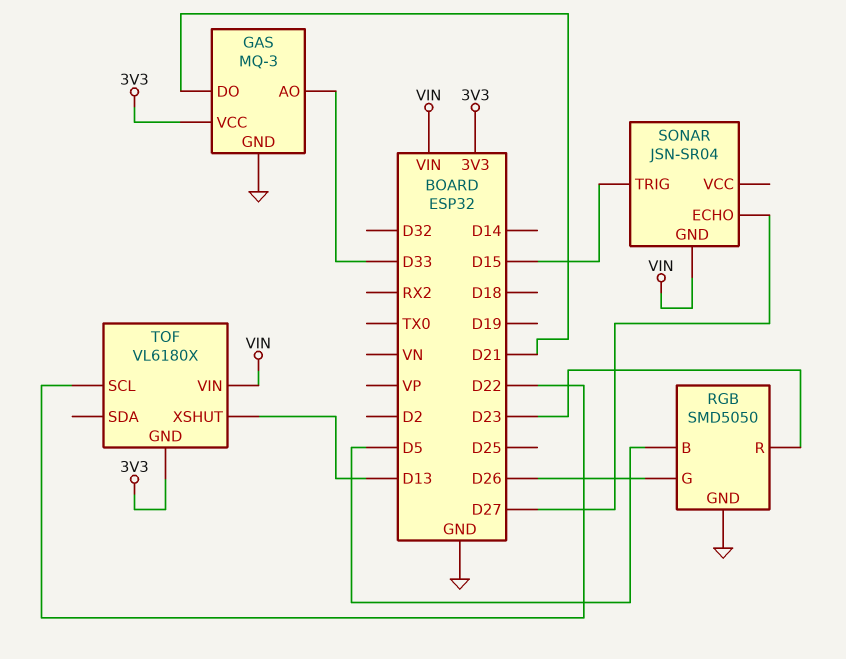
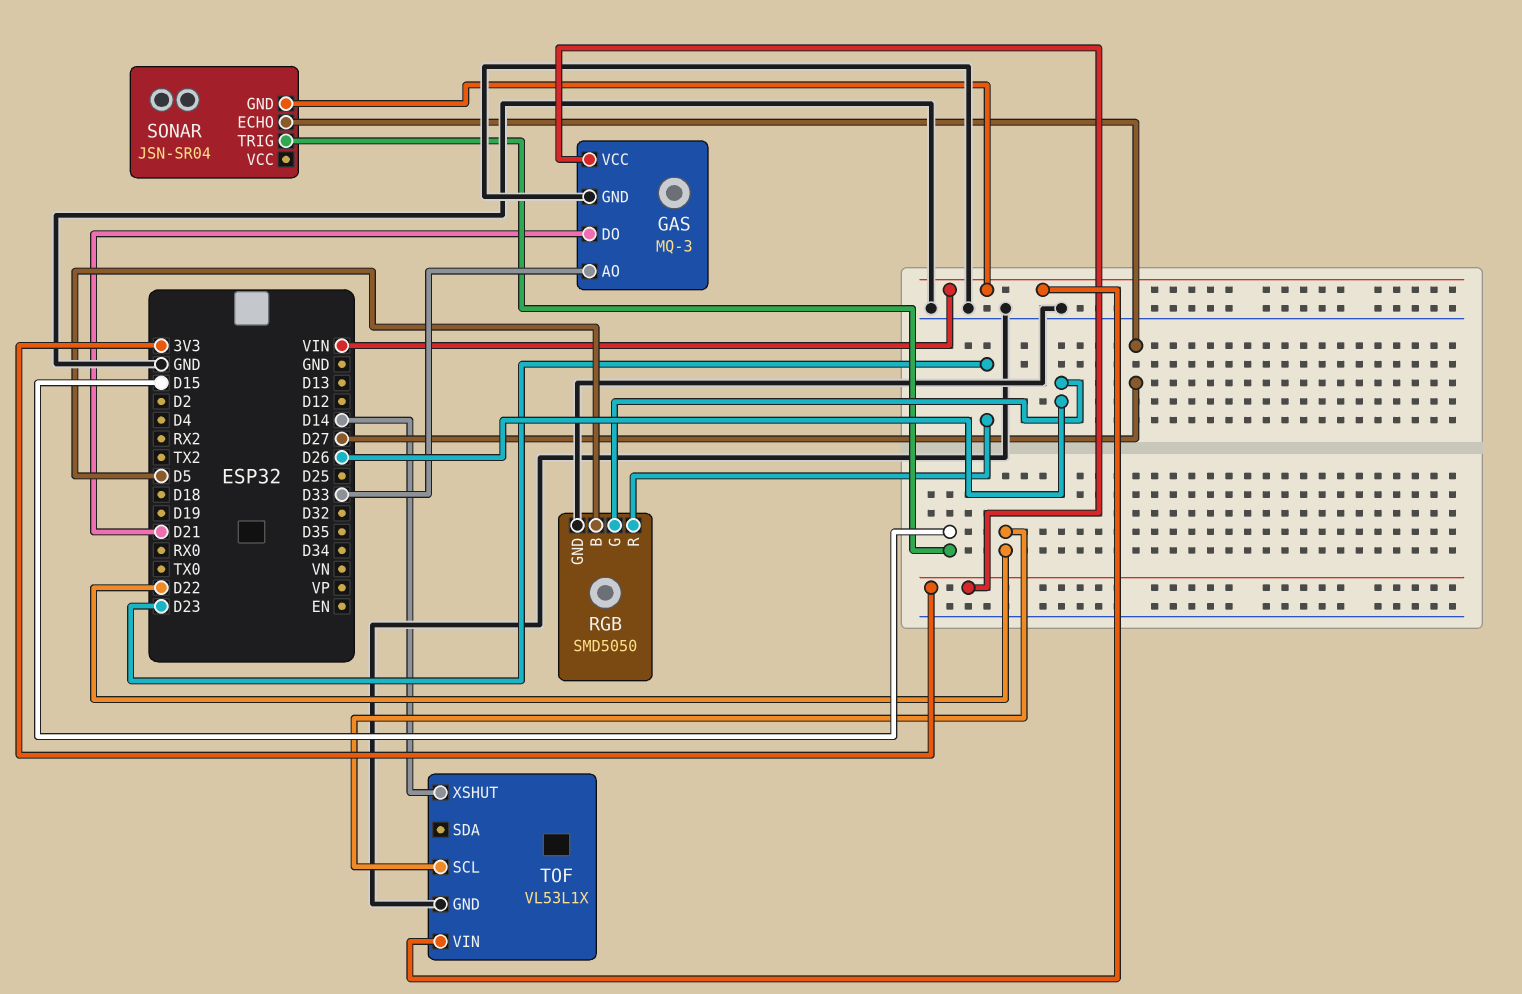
TOF: VL6180X -> VL53L1X
TOF pin GND: 3V3 -> GND
TOF pin XSHUT: D13 -> D14

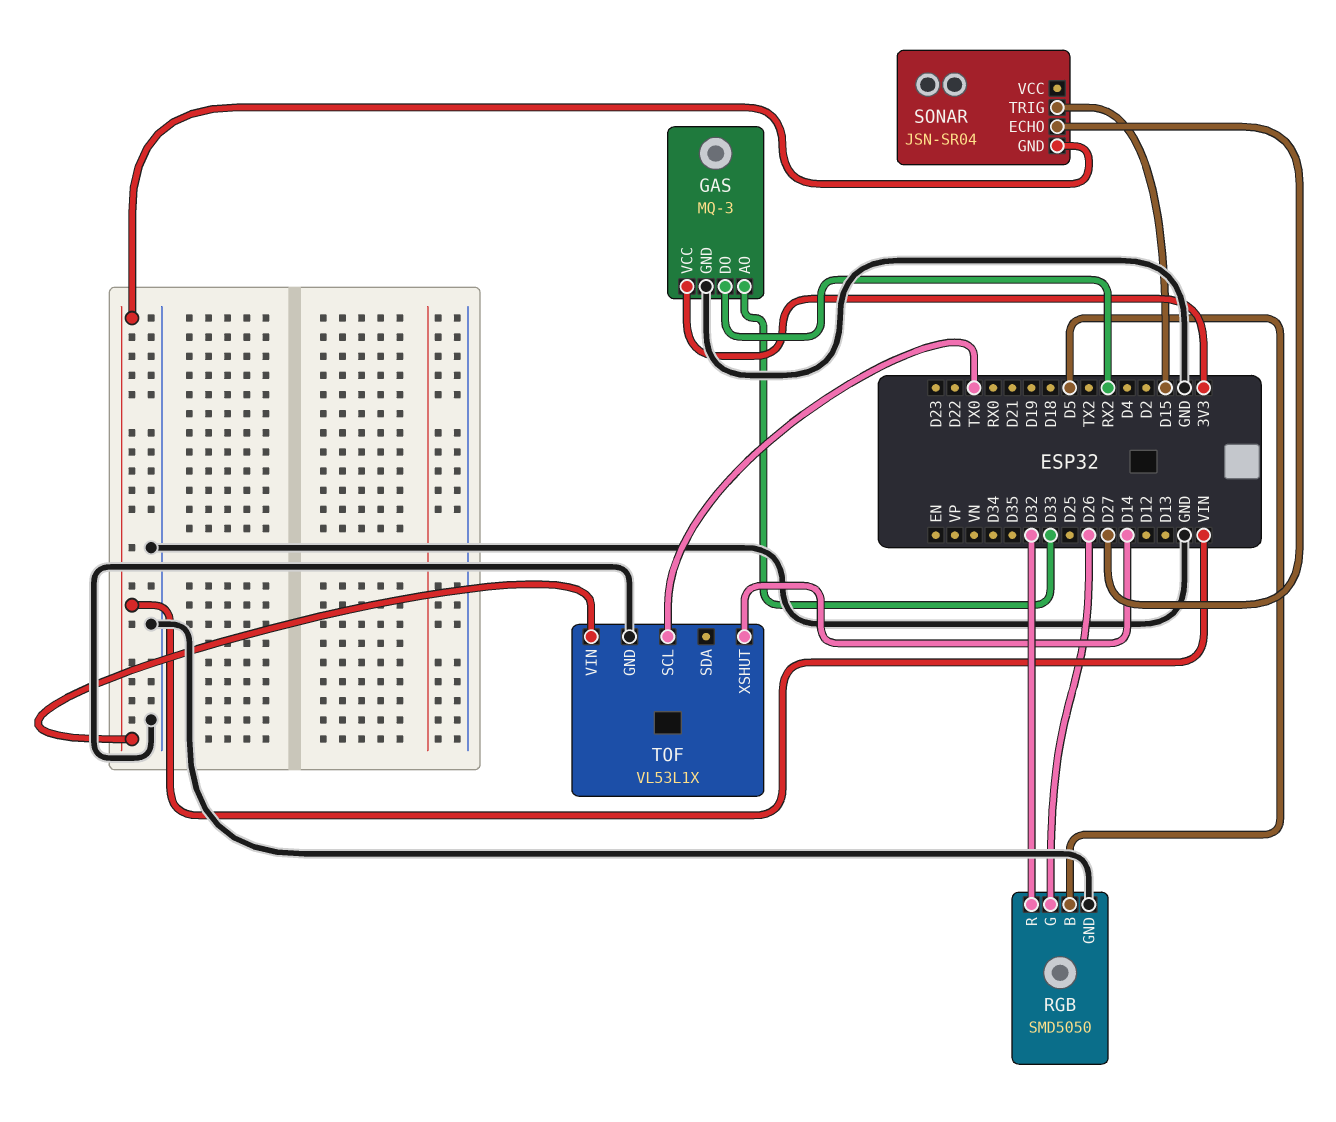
GAS pin DO: D21 -> RX2
RGB pin R: D23 -> D32
TOF pin SCL: D22 -> TX0

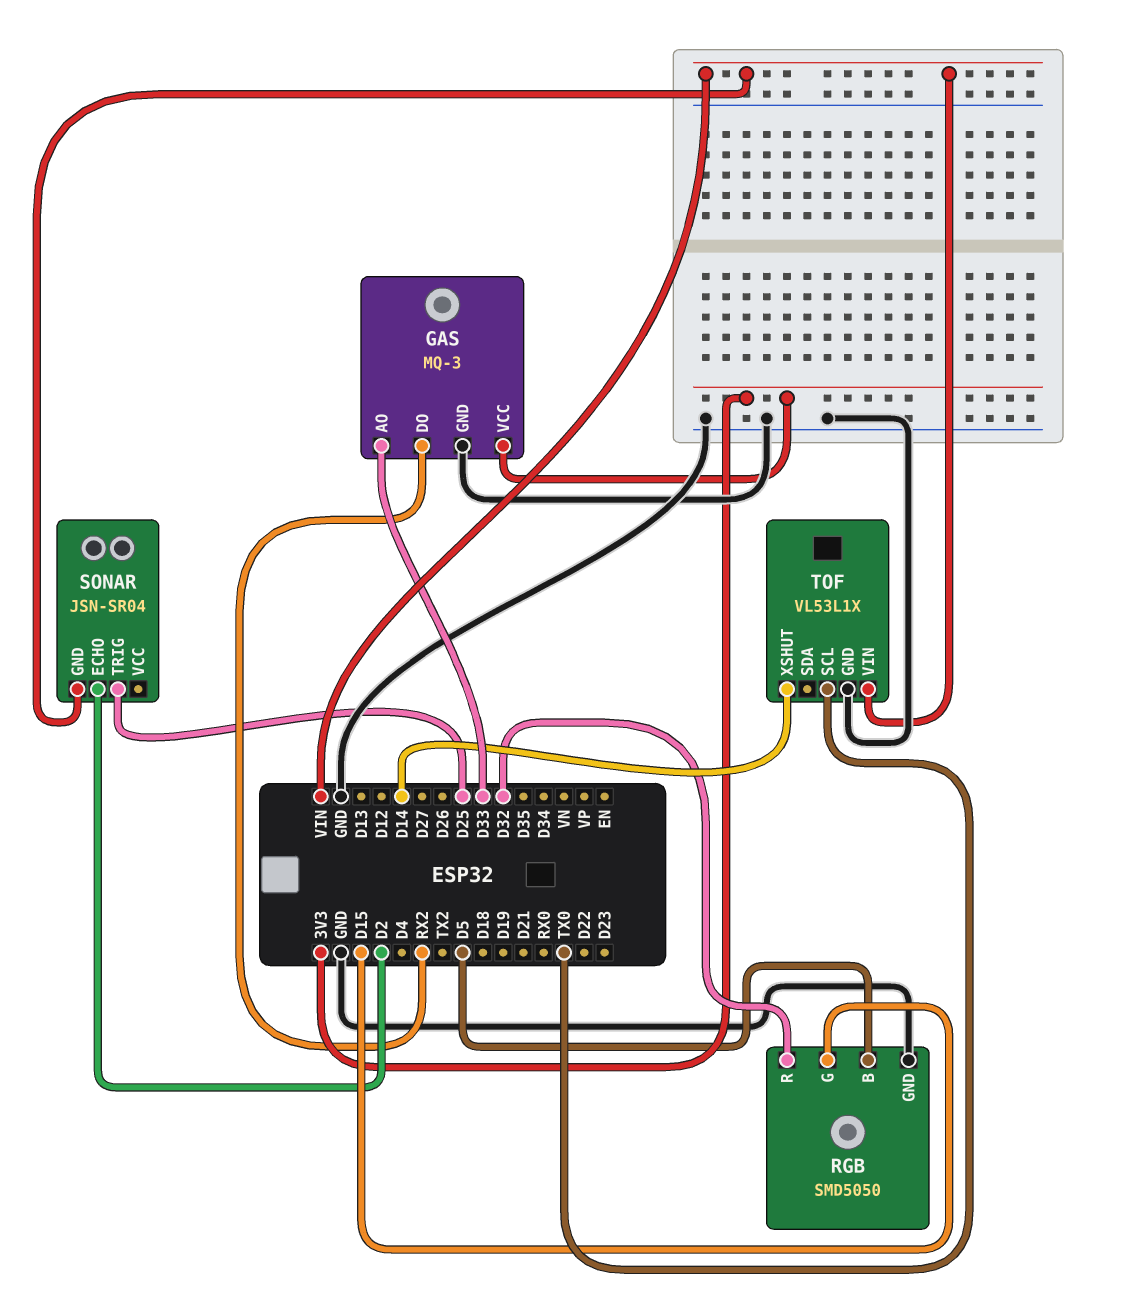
RGB pin G: D26 -> D15
SONAR pin ECHO: D27 -> D2
SONAR pin TRIG: D15 -> D25

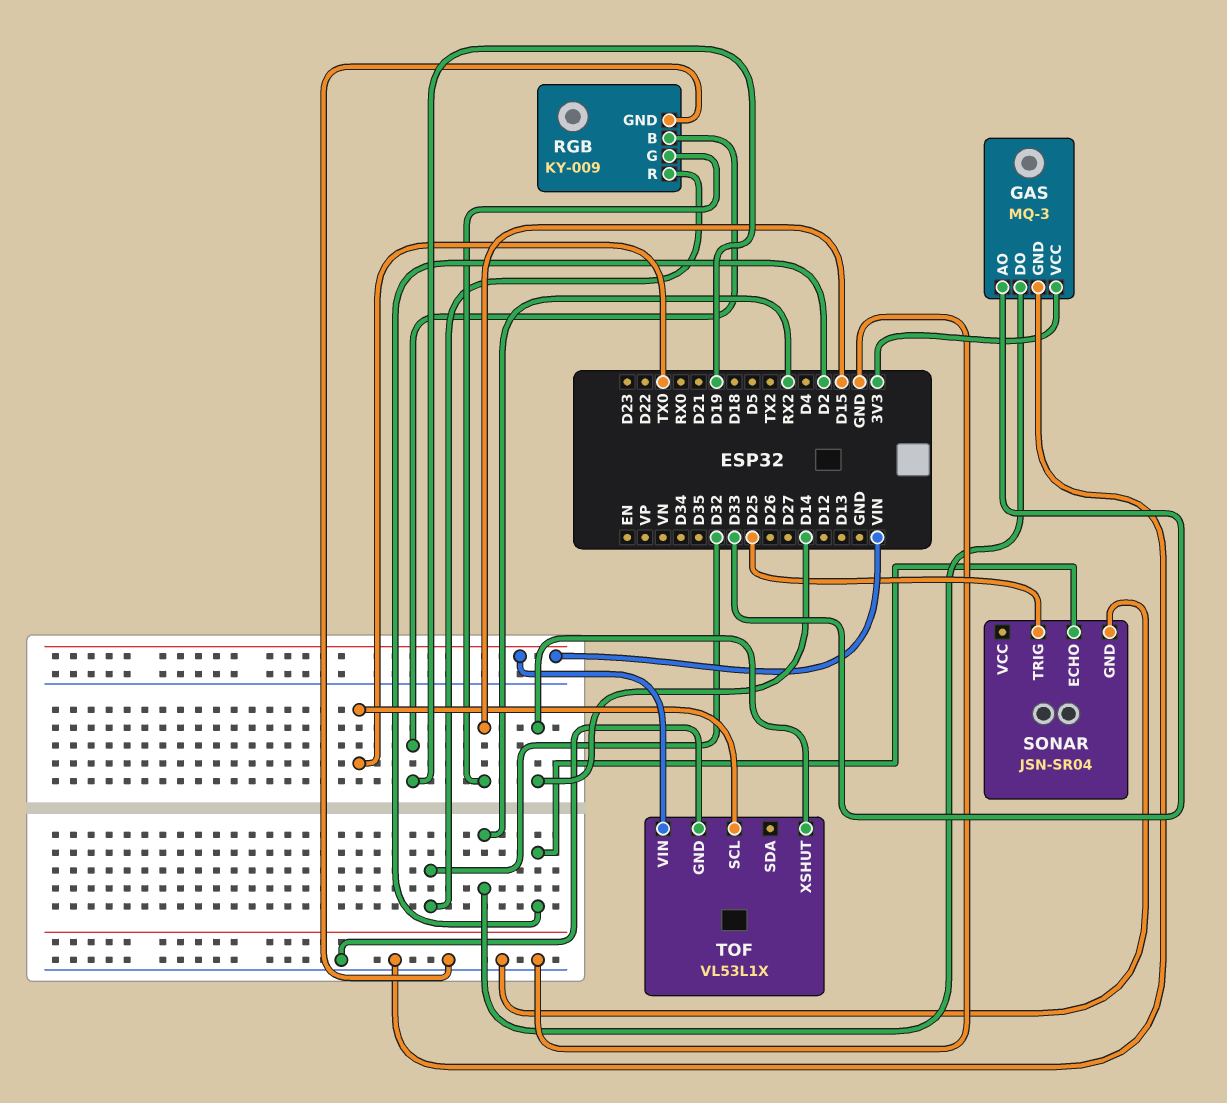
RGB: SMD5050 -> KY-009
RGB pin B: D5 -> D19
SONAR pin GND: VIN -> GND

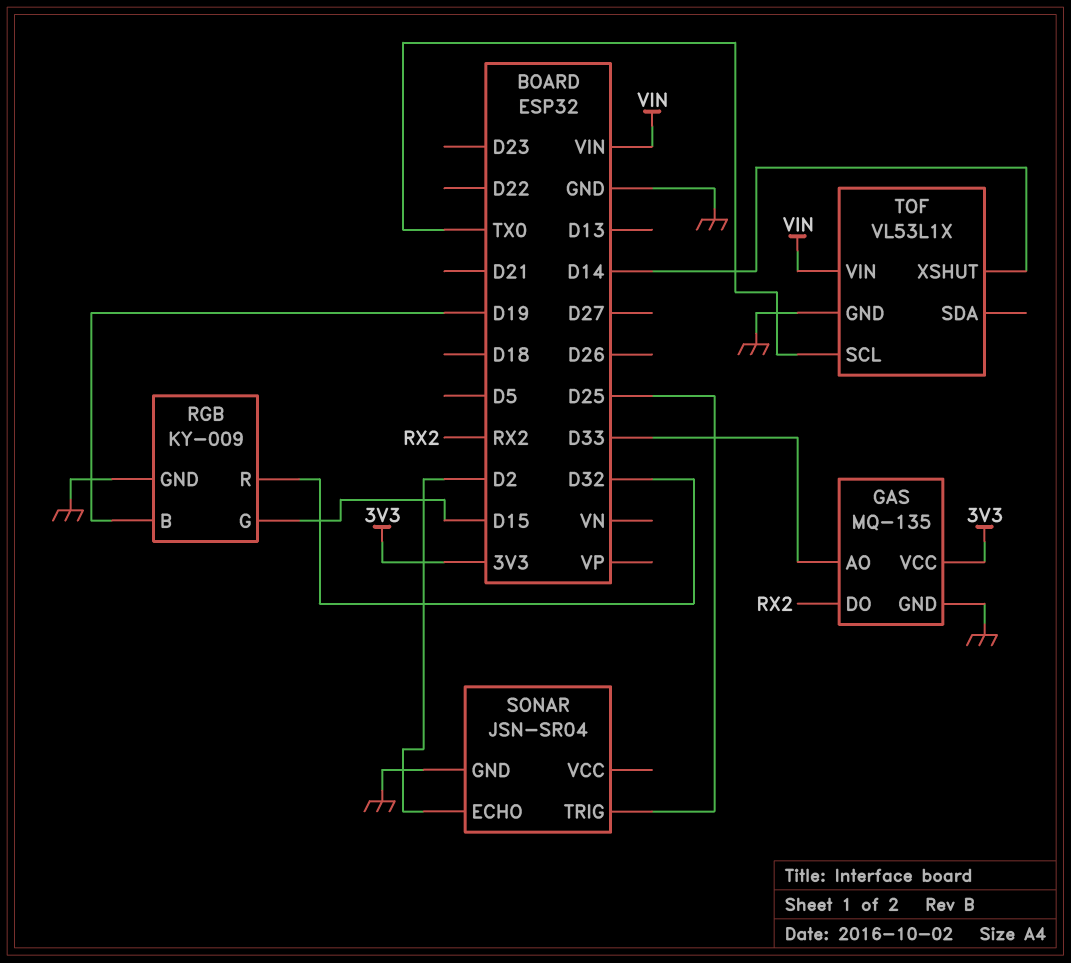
GAS: MQ-3 -> MQ-135

